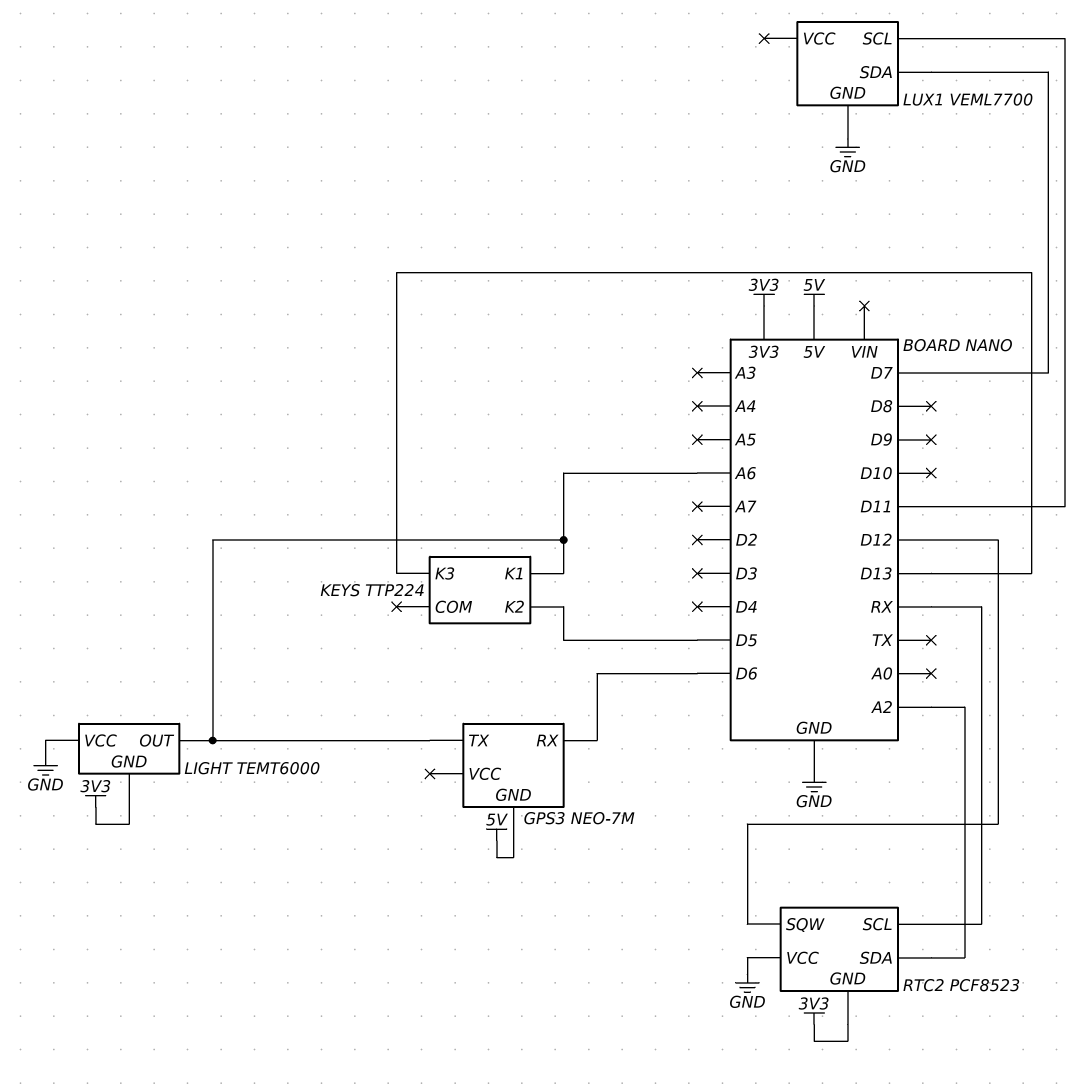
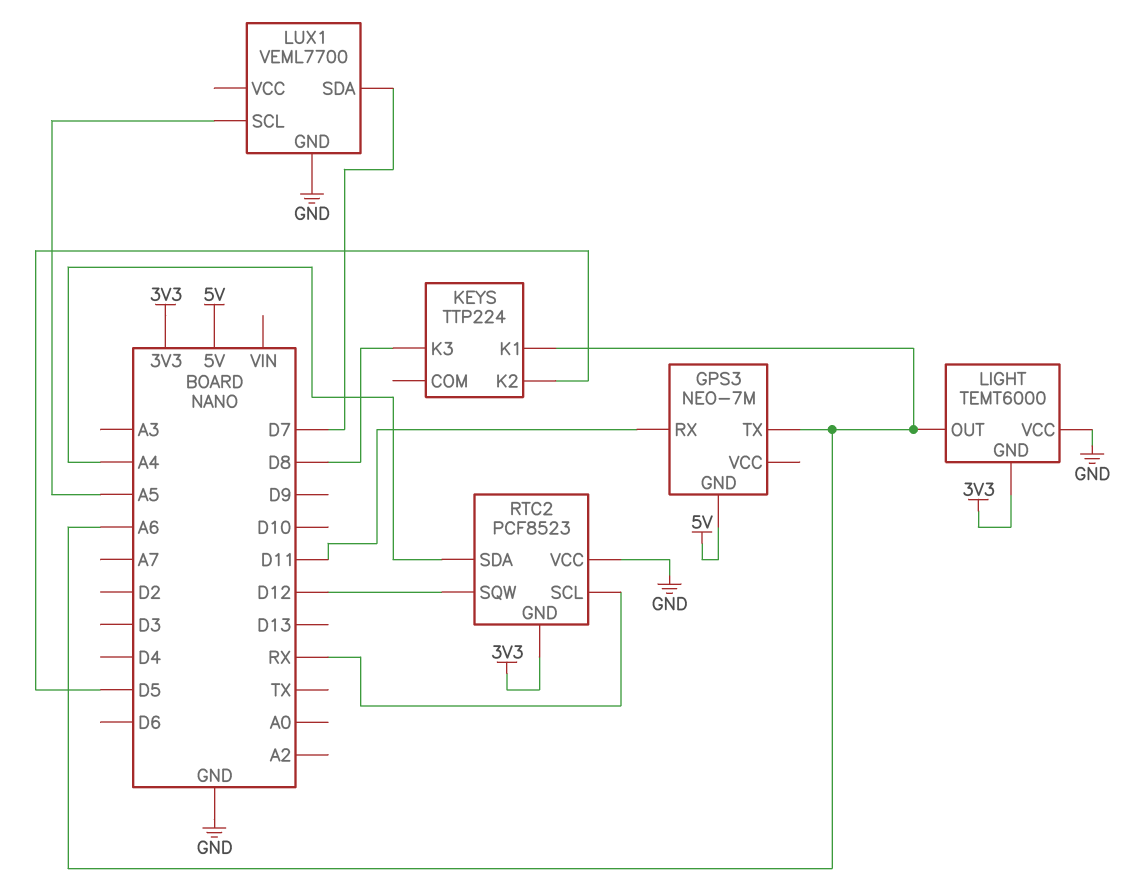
GPS3 pin RX: D6 -> D11
KEYS pin K3: D13 -> D8
LUX1 pin SCL: D11 -> A5
RTC2 pin SDA: A2 -> A4

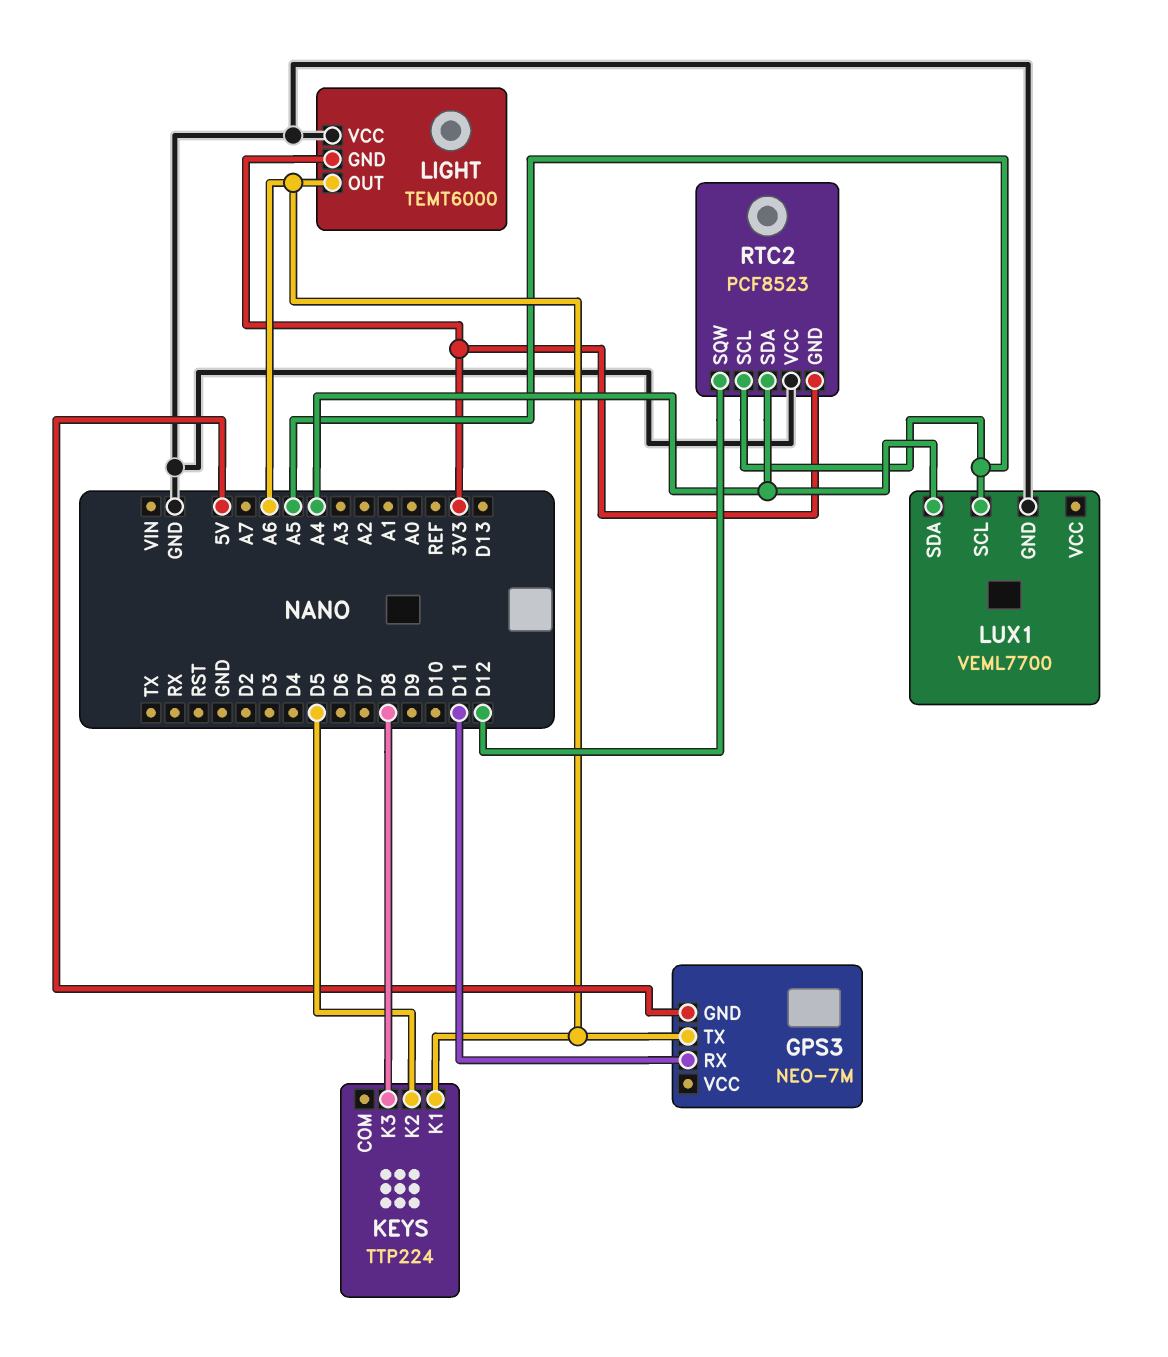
LUX1 pin SDA: D7 -> A4
RTC2 pin SCL: RX -> A5

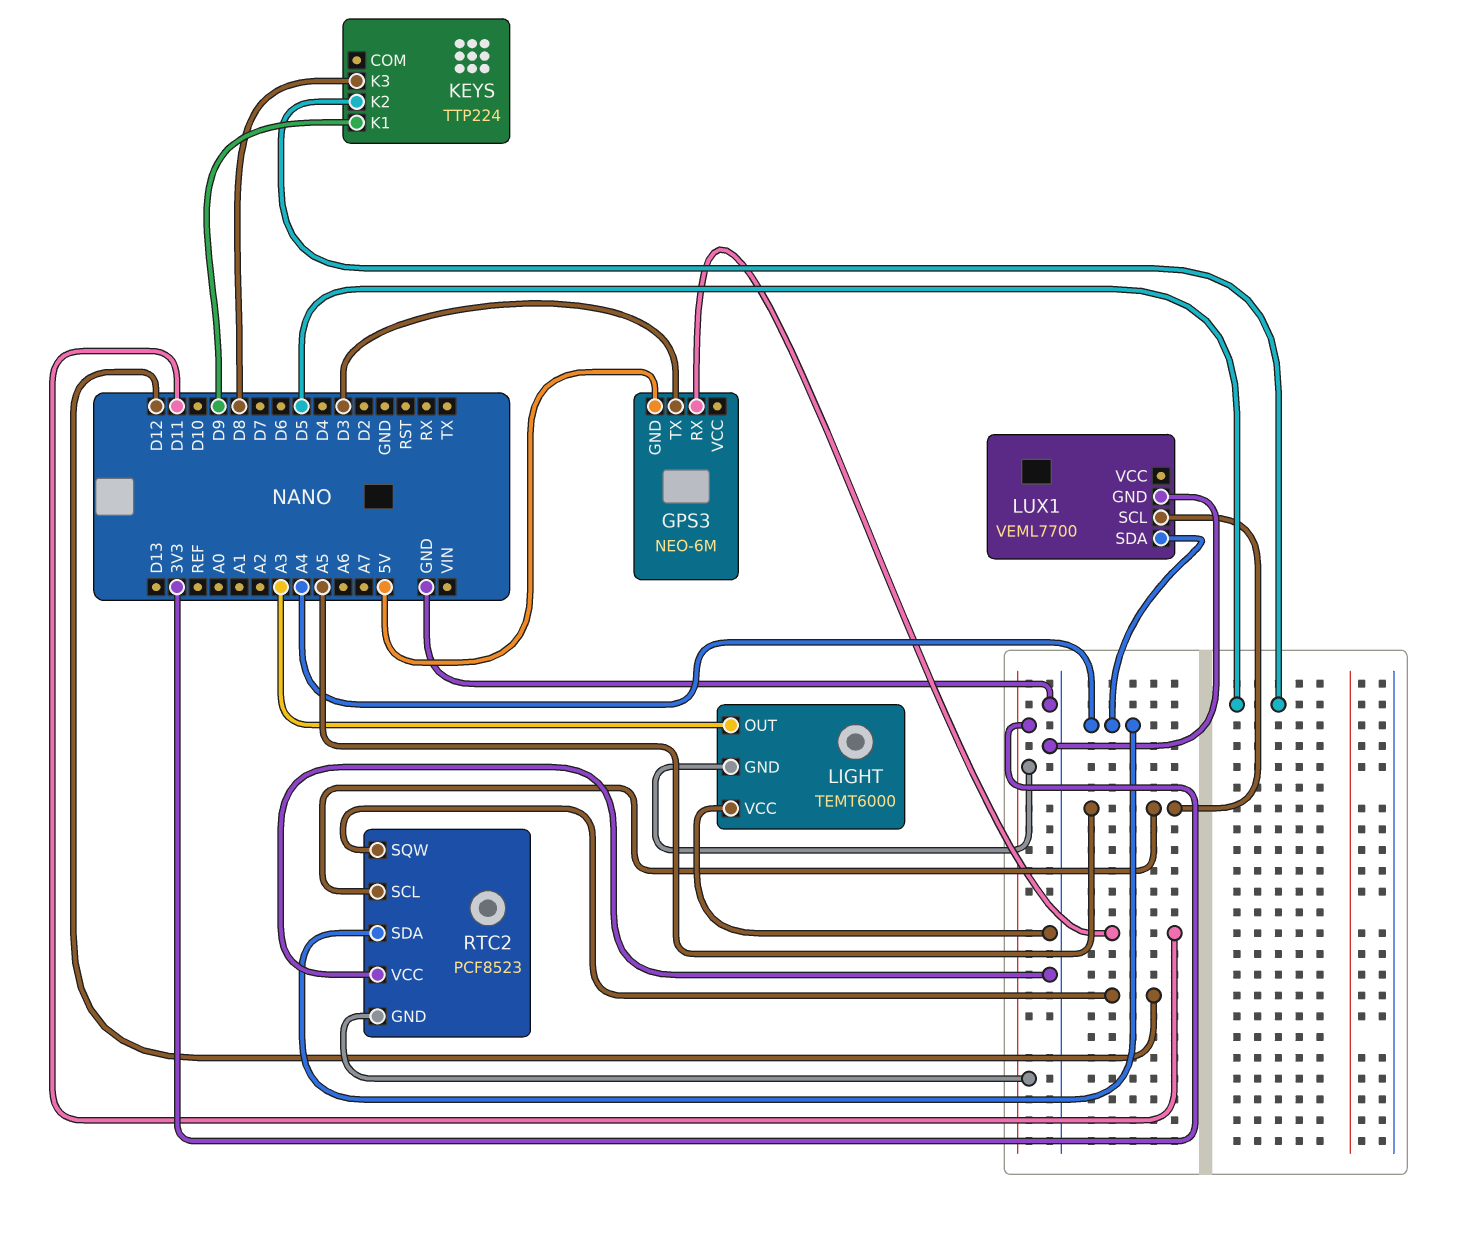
GPS3: NEO-7M -> NEO-6M
GPS3 pin TX: A6 -> D3
KEYS pin K1: A6 -> D9
LIGHT pin OUT: A6 -> A3

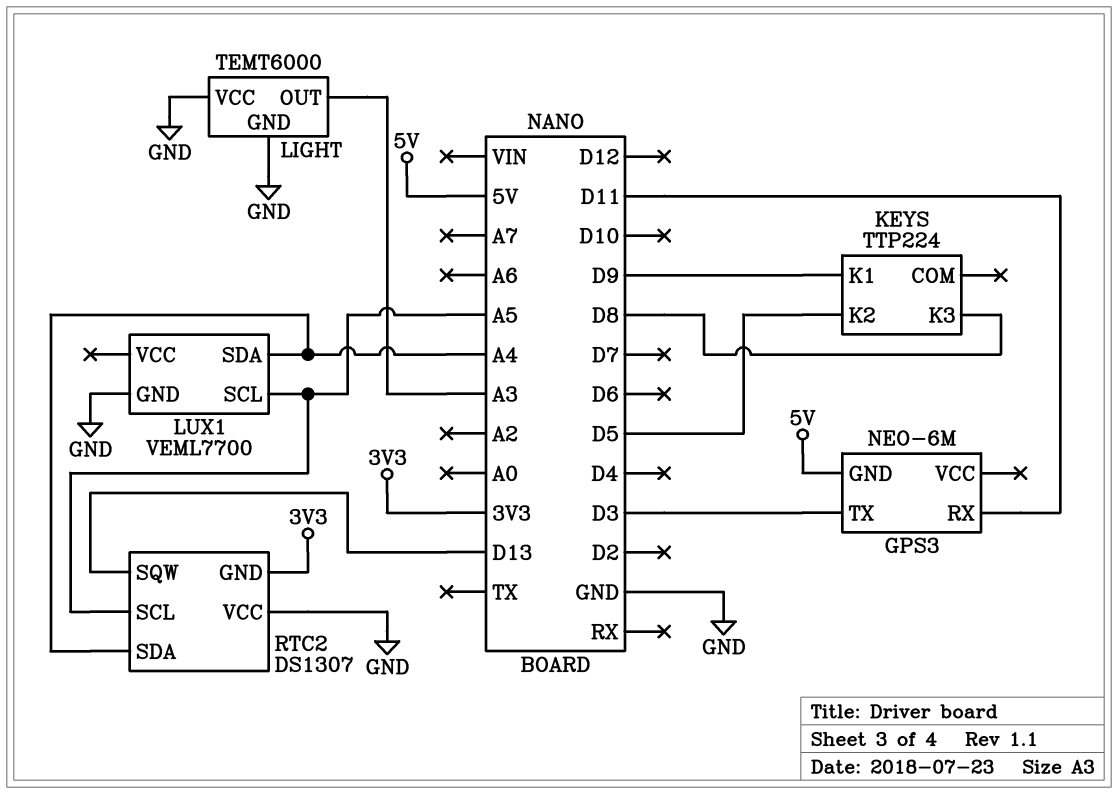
LIGHT pin GND: 3V3 -> GND
RTC2: PCF8523 -> DS1307
RTC2 pin SQW: D12 -> D13

